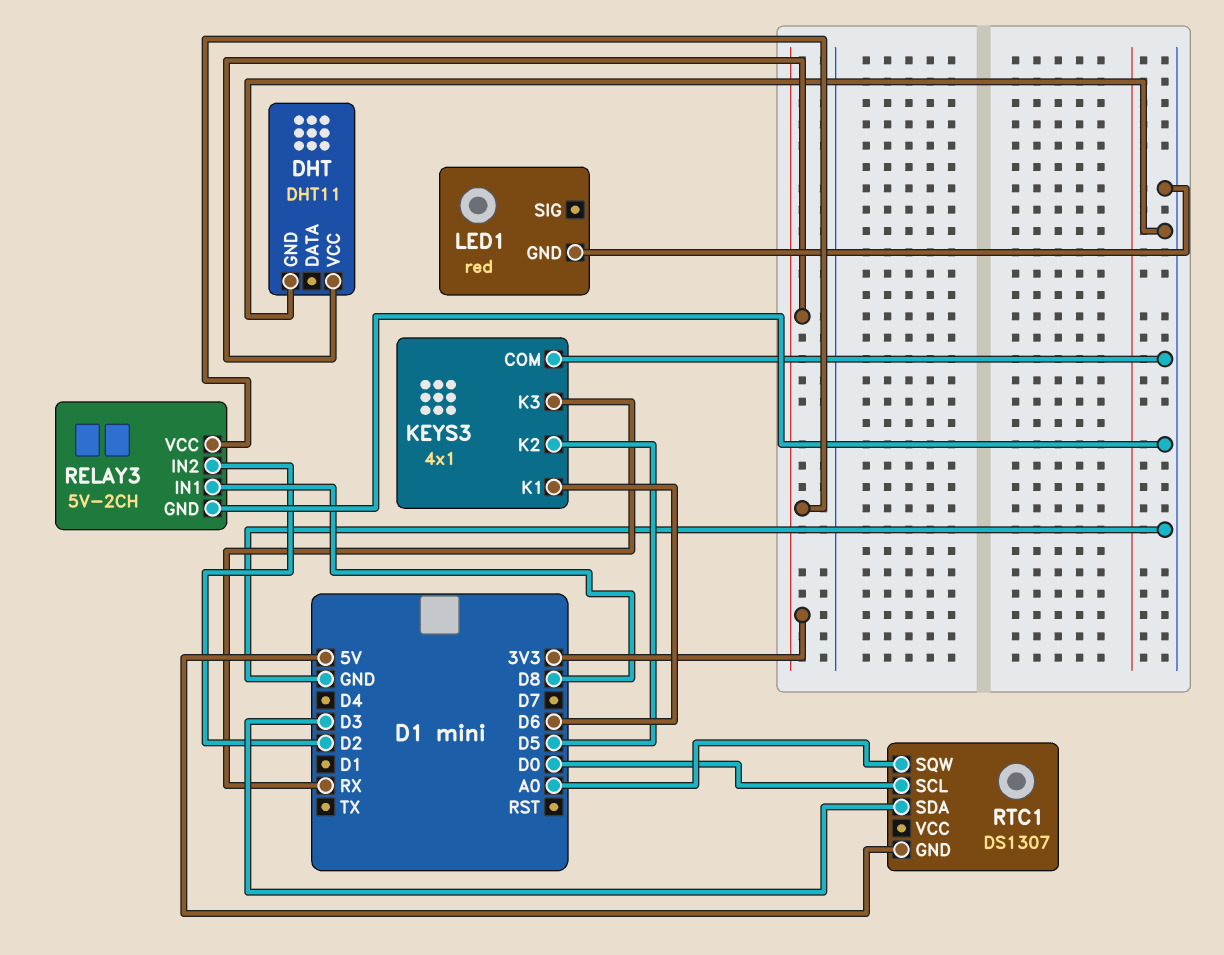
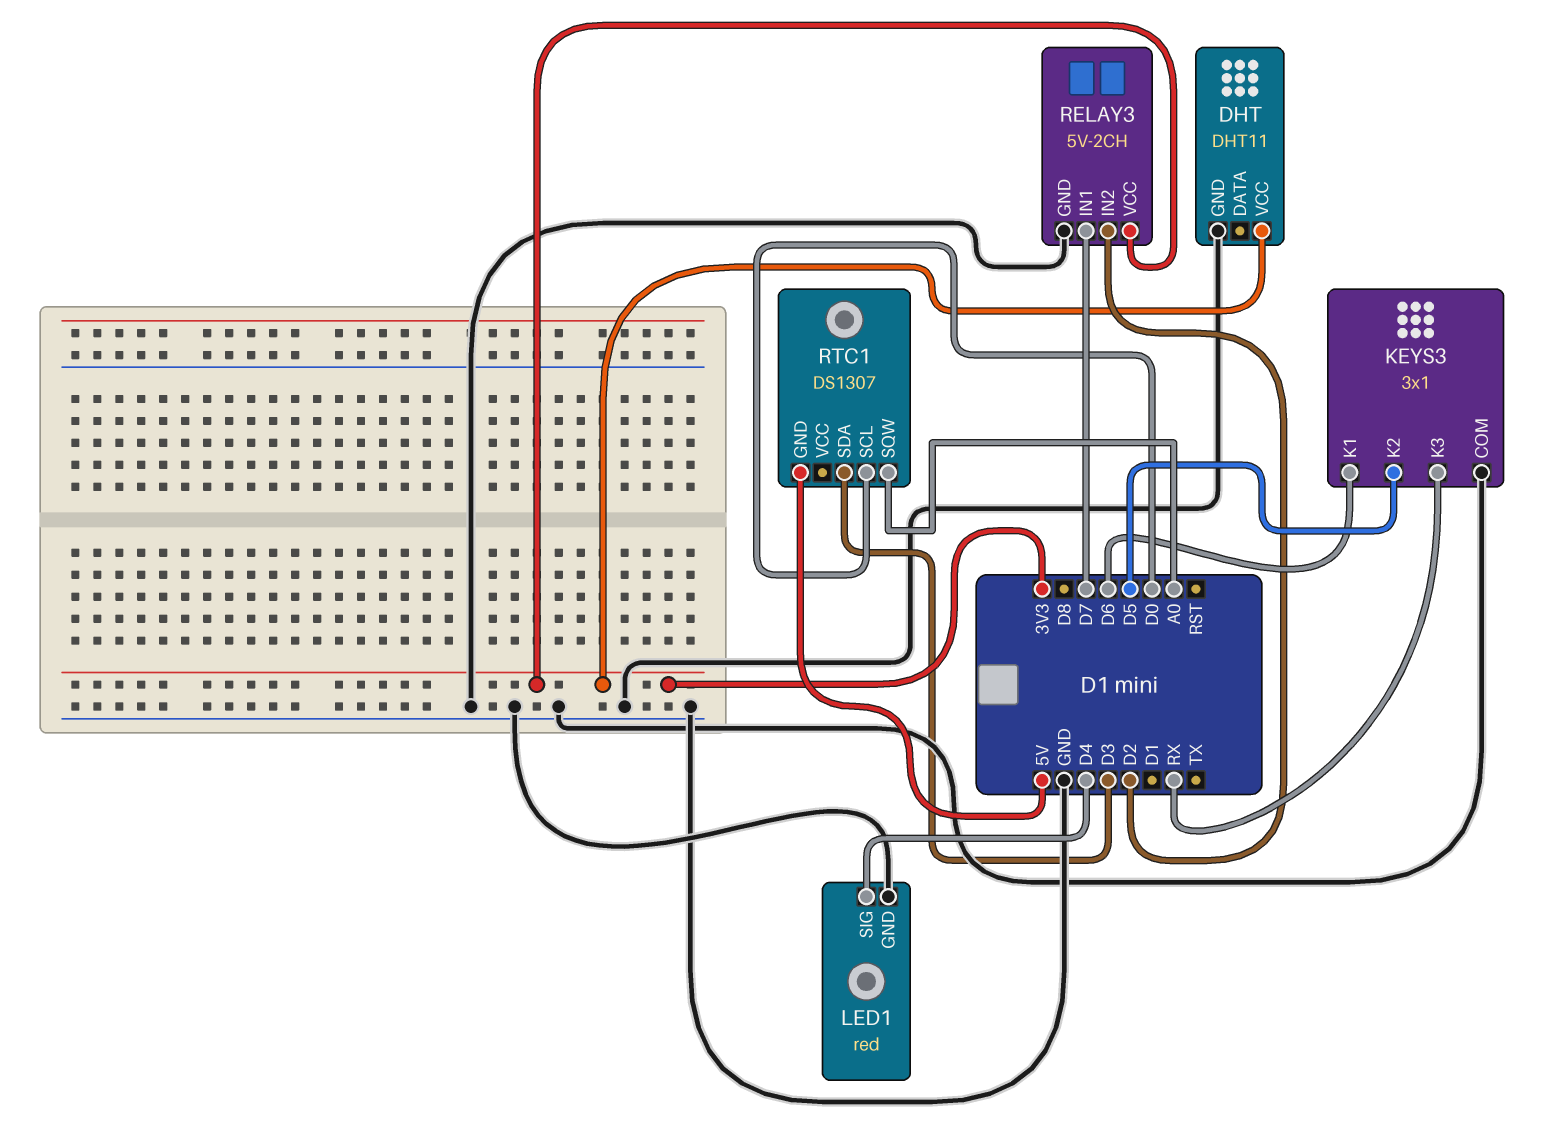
KEYS3: 4x1 -> 3x1
LED1 pin SIG: none -> D4
RELAY3 pin IN1: D8 -> D7

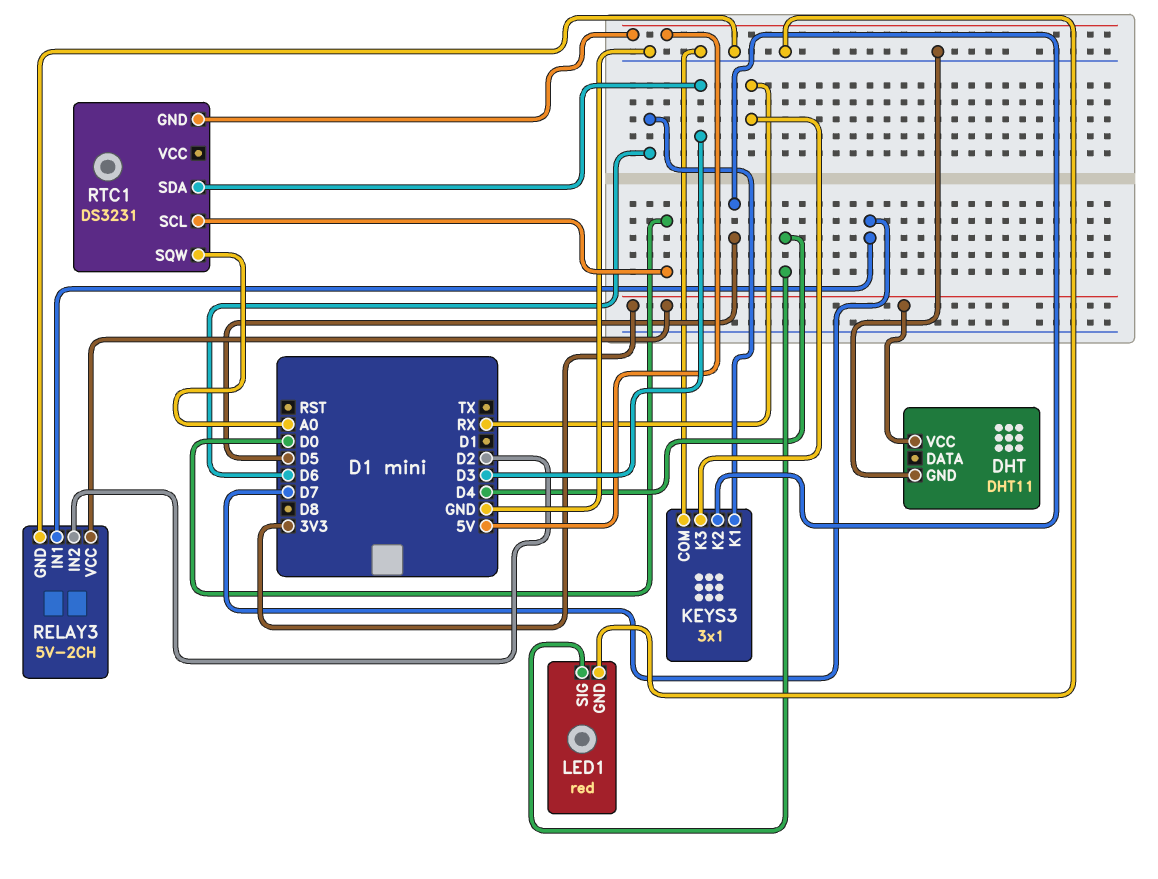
RTC1: DS1307 -> DS3231

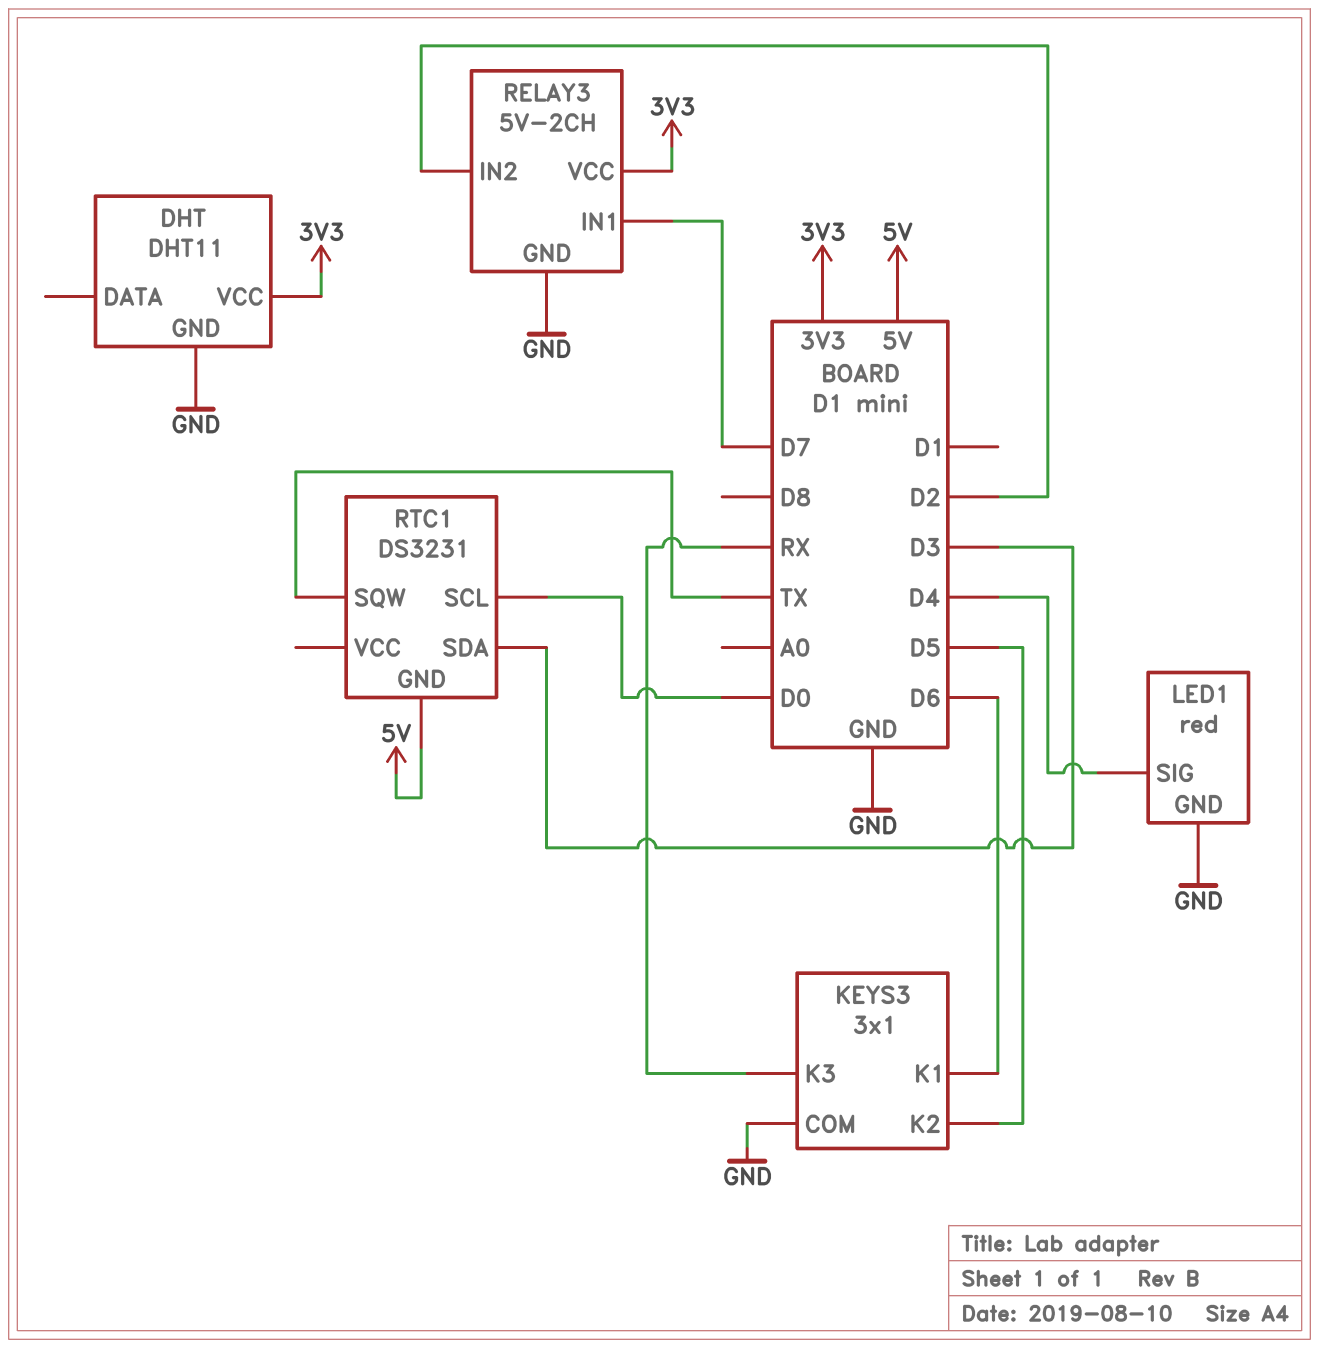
RTC1 pin SQW: A0 -> TX

